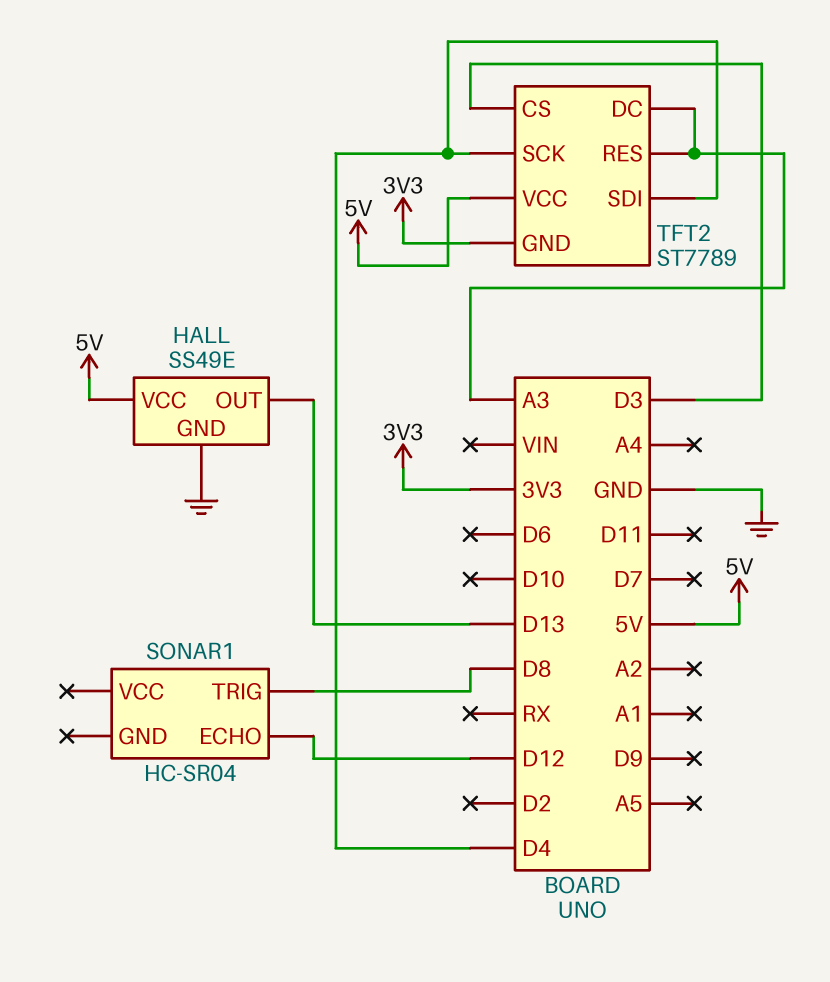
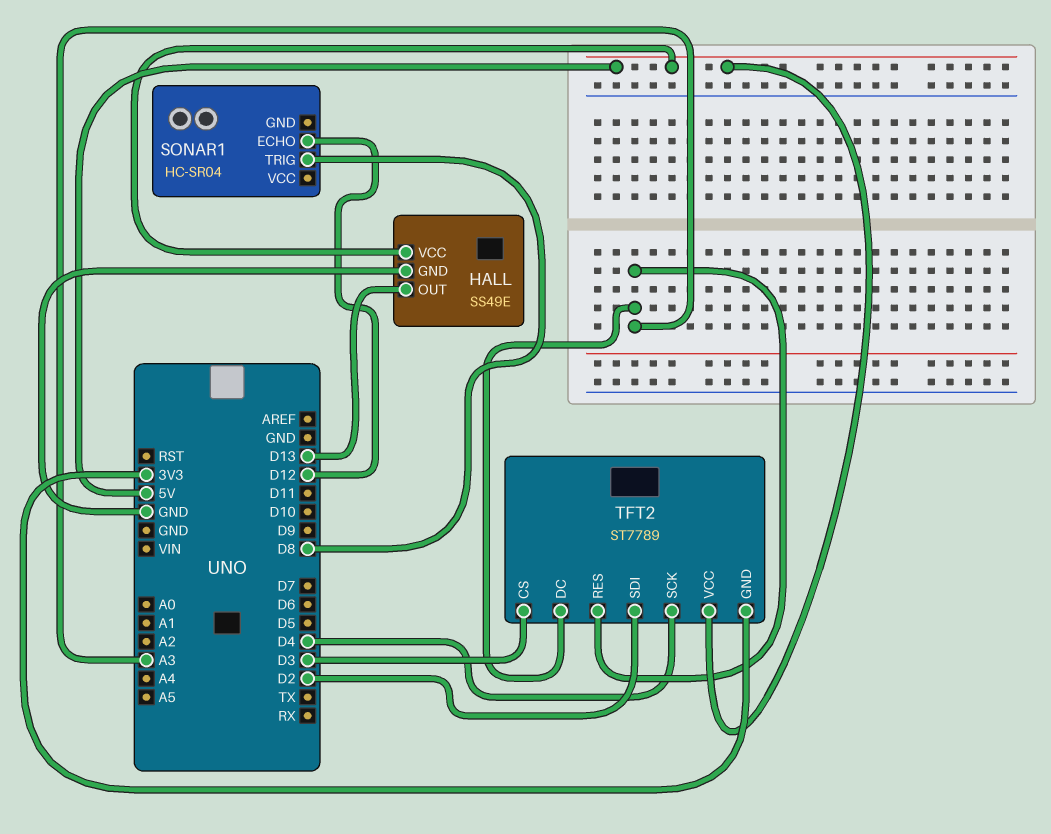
TFT2 pin SDI: D4 -> D2

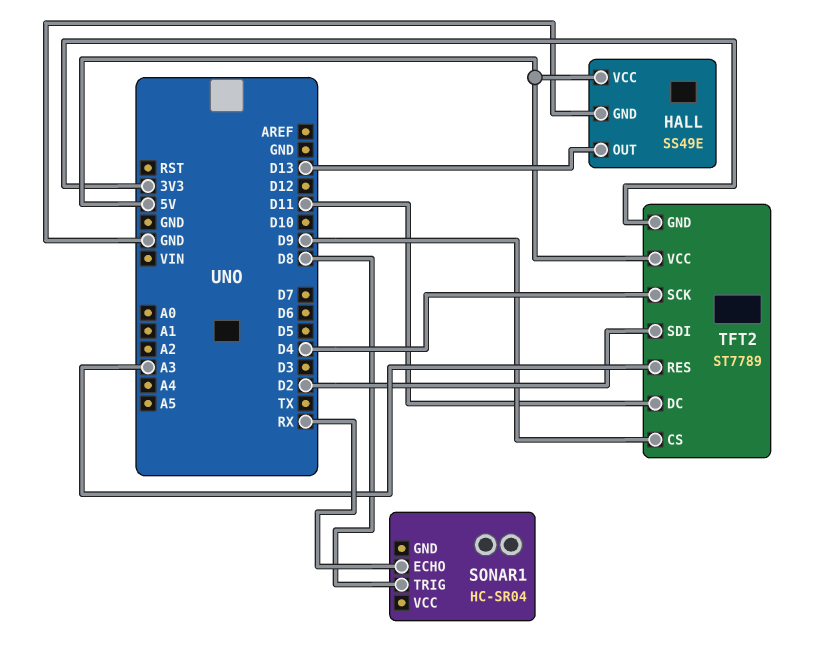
SONAR1 pin ECHO: D12 -> RX
TFT2 pin CS: D3 -> D9
TFT2 pin DC: A3 -> D11

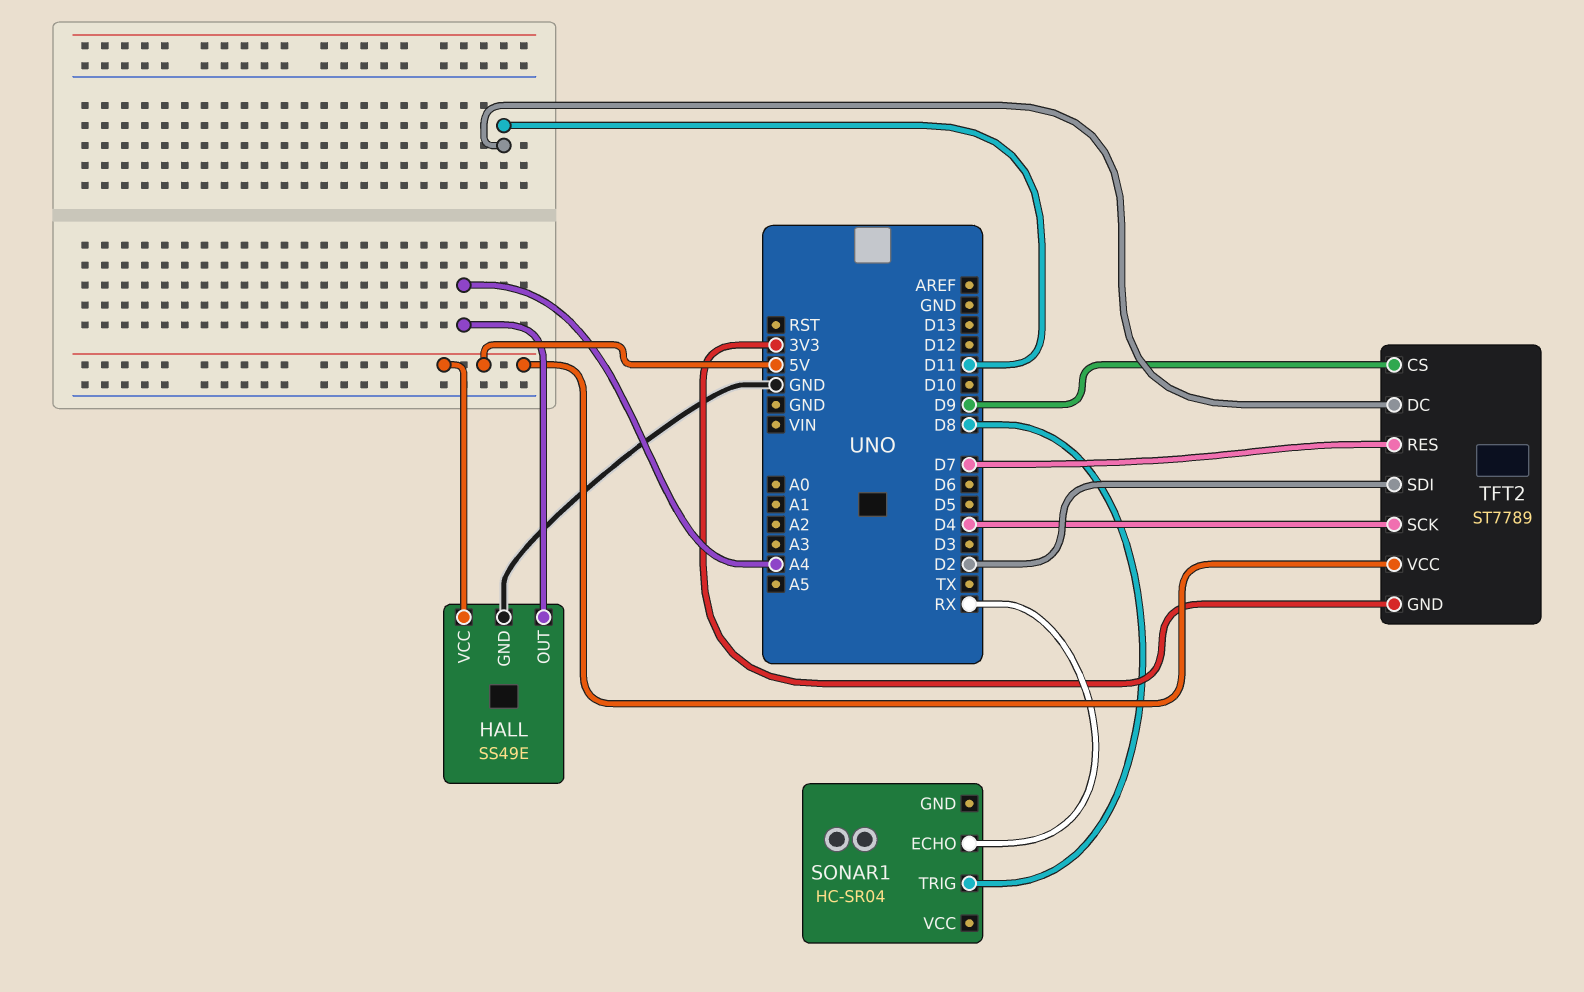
HALL pin OUT: D13 -> A4
TFT2 pin RES: A3 -> D7

